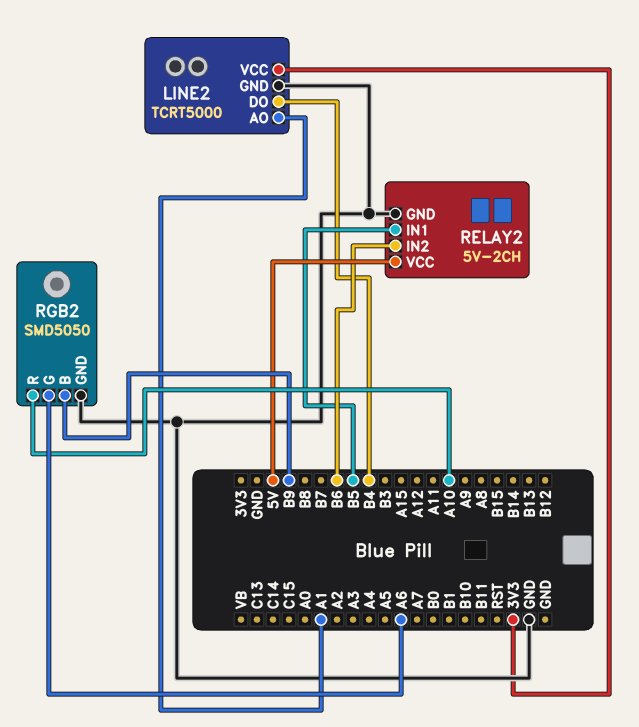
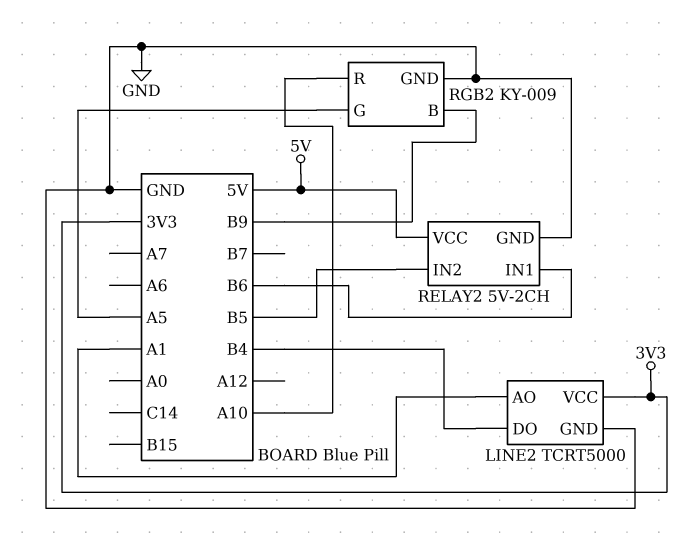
RELAY2 pin IN1: B5 -> B6
RELAY2 pin IN2: B6 -> B5
RGB2: SMD5050 -> KY-009
RGB2 pin G: A6 -> A5

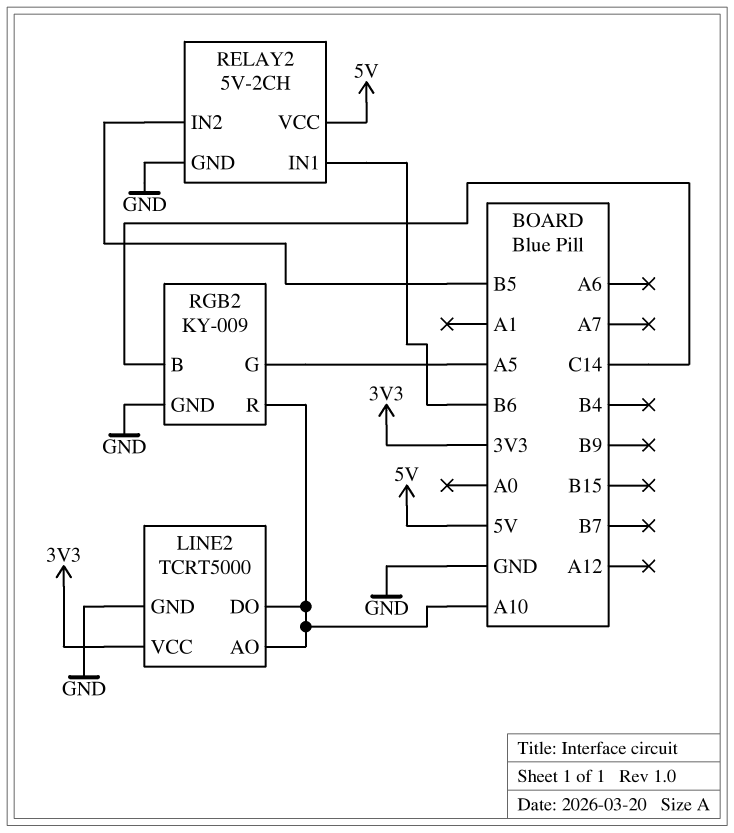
LINE2 pin AO: A1 -> A10
LINE2 pin DO: B4 -> A10
RGB2 pin B: B9 -> C14

